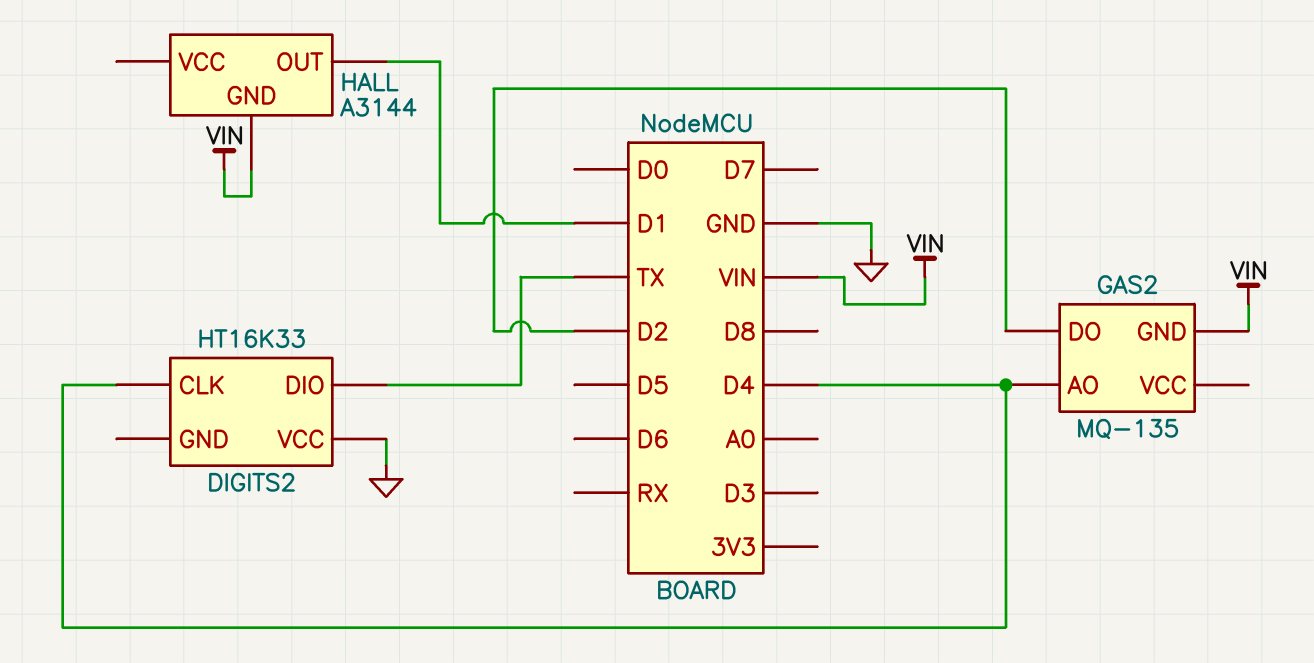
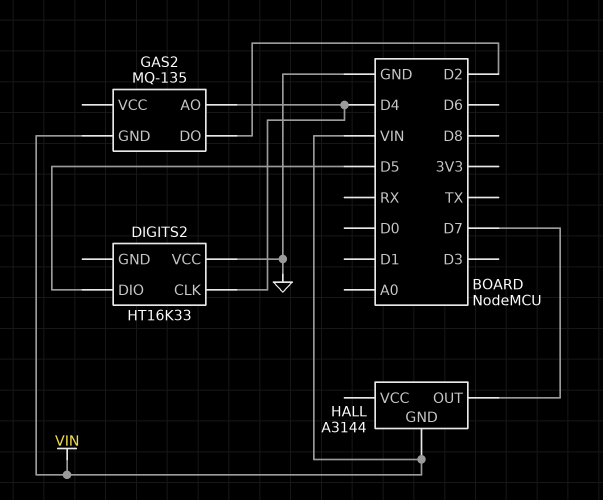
DIGITS2 pin DIO: TX -> D5
HALL pin OUT: D1 -> D7

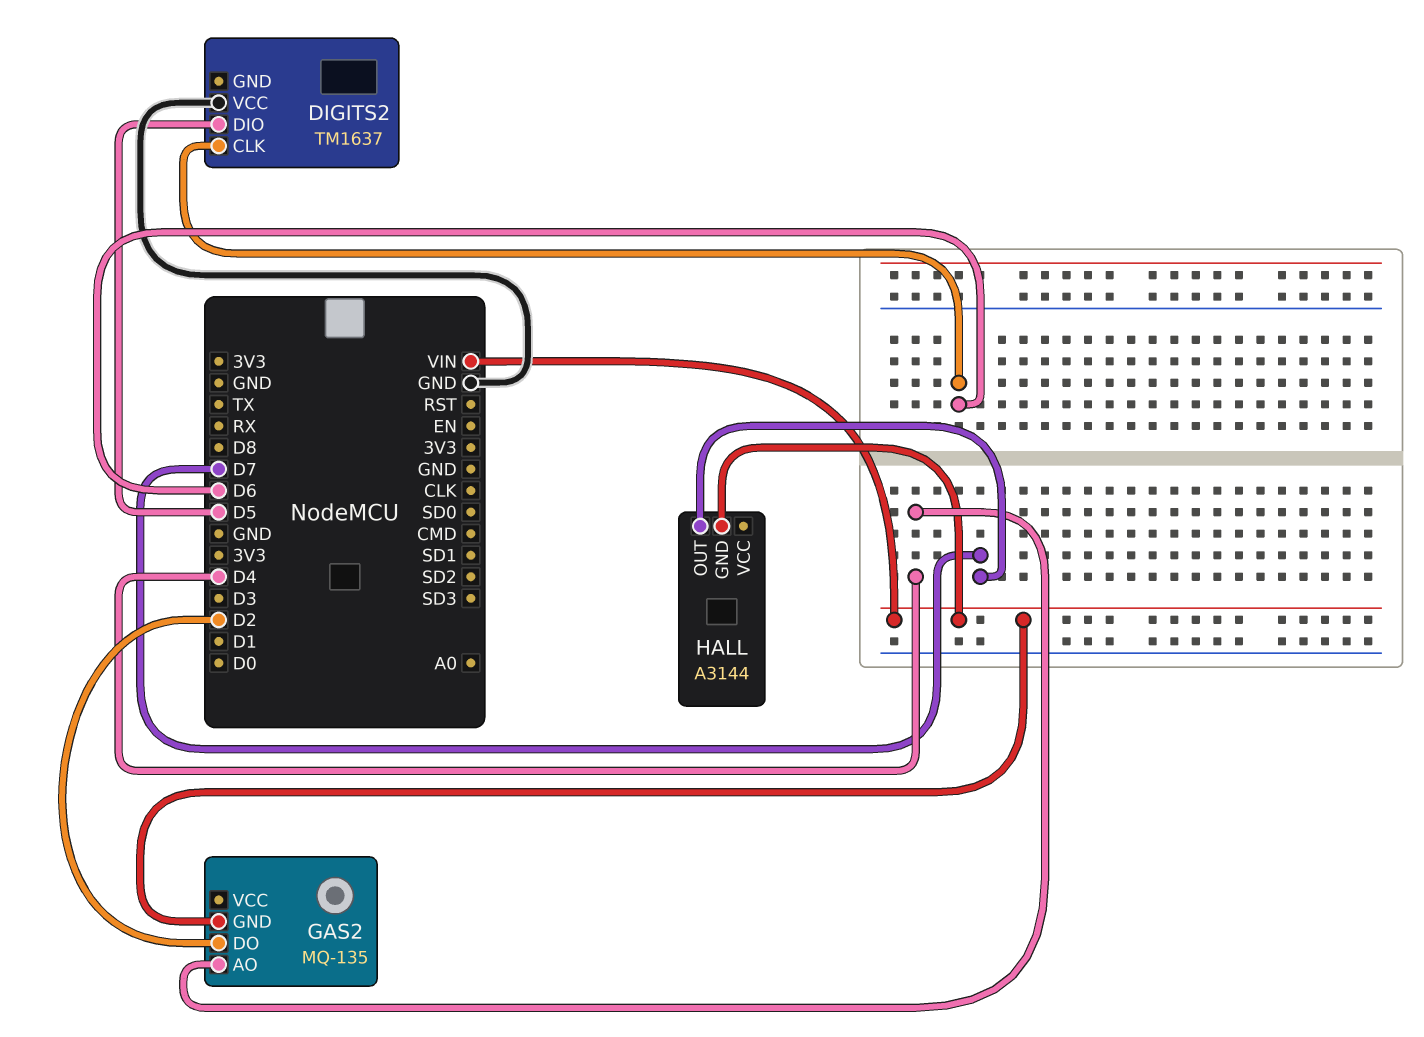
DIGITS2: HT16K33 -> TM1637
DIGITS2 pin CLK: D4 -> D6

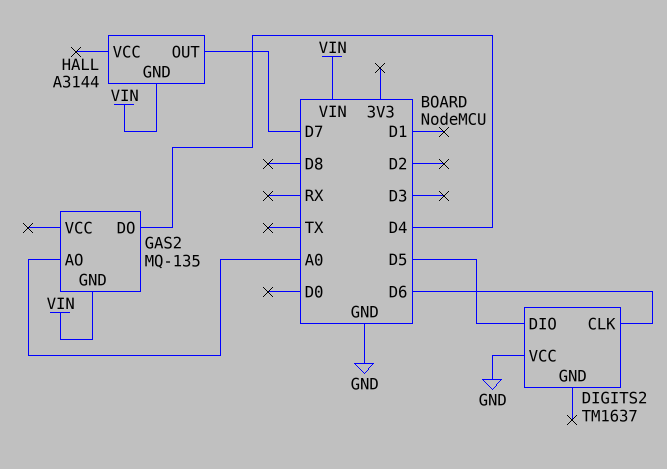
GAS2 pin AO: D4 -> A0
GAS2 pin DO: D2 -> D4

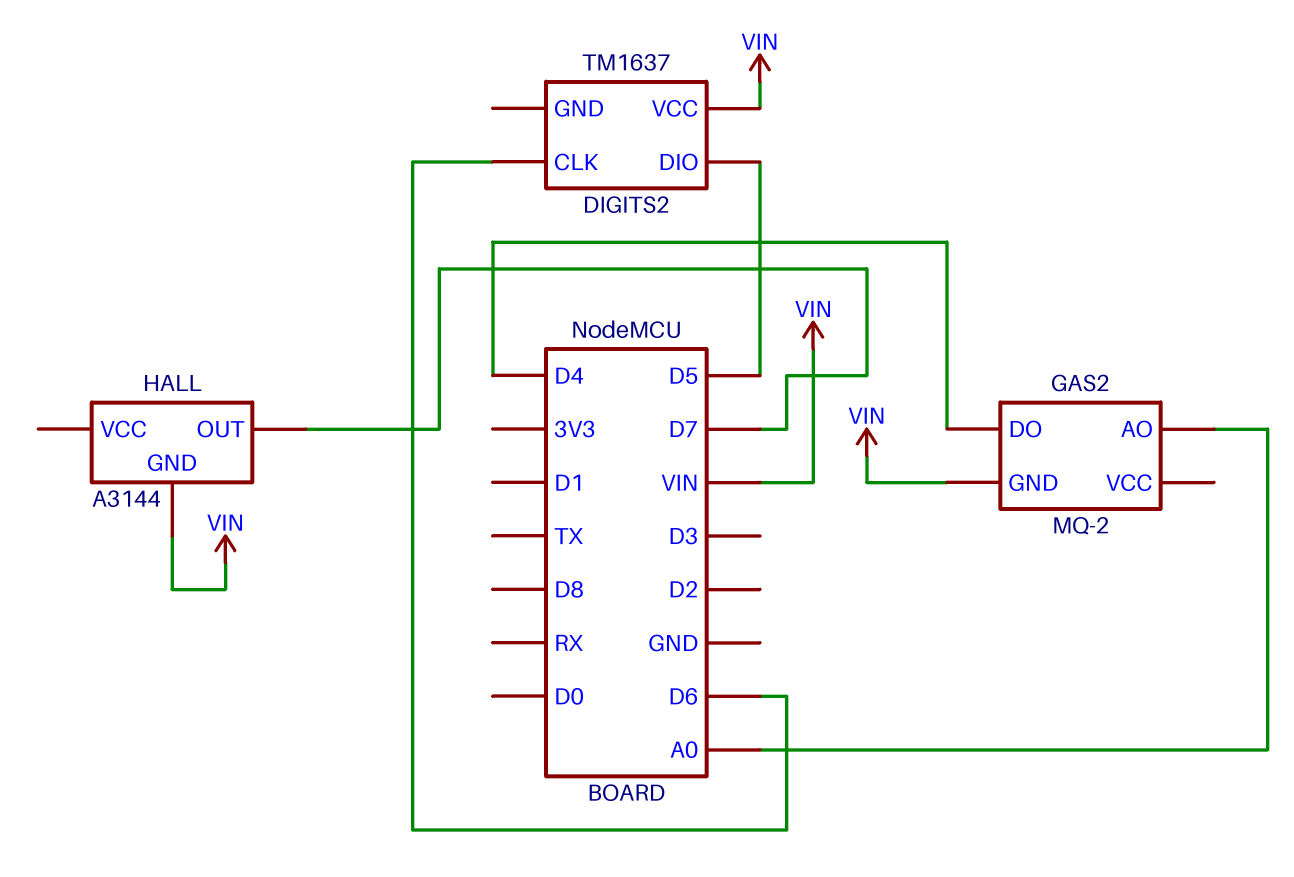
DIGITS2 pin VCC: GND -> VIN
GAS2: MQ-135 -> MQ-2

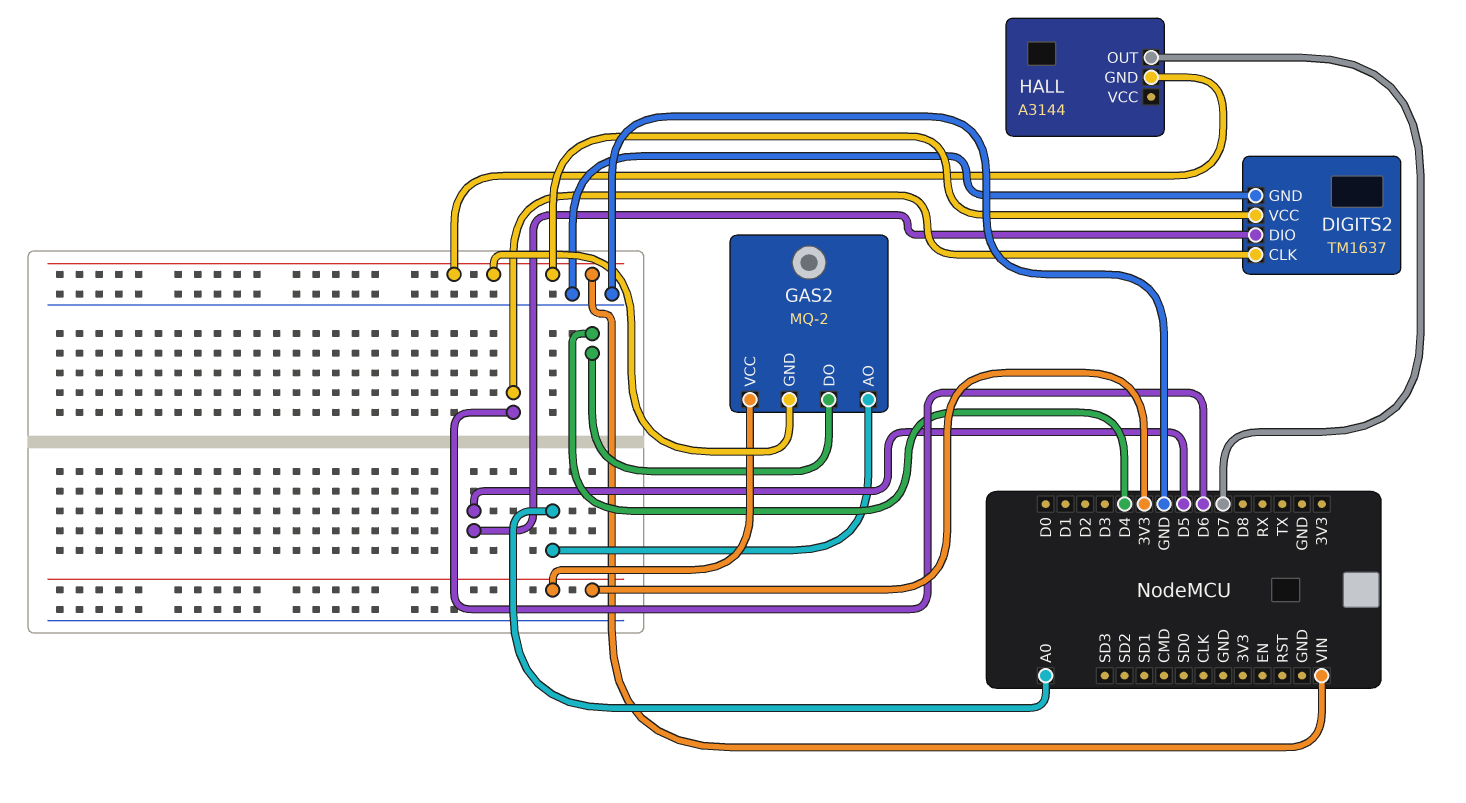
DIGITS2 pin GND: none -> GND
GAS2 pin VCC: none -> 3V3

